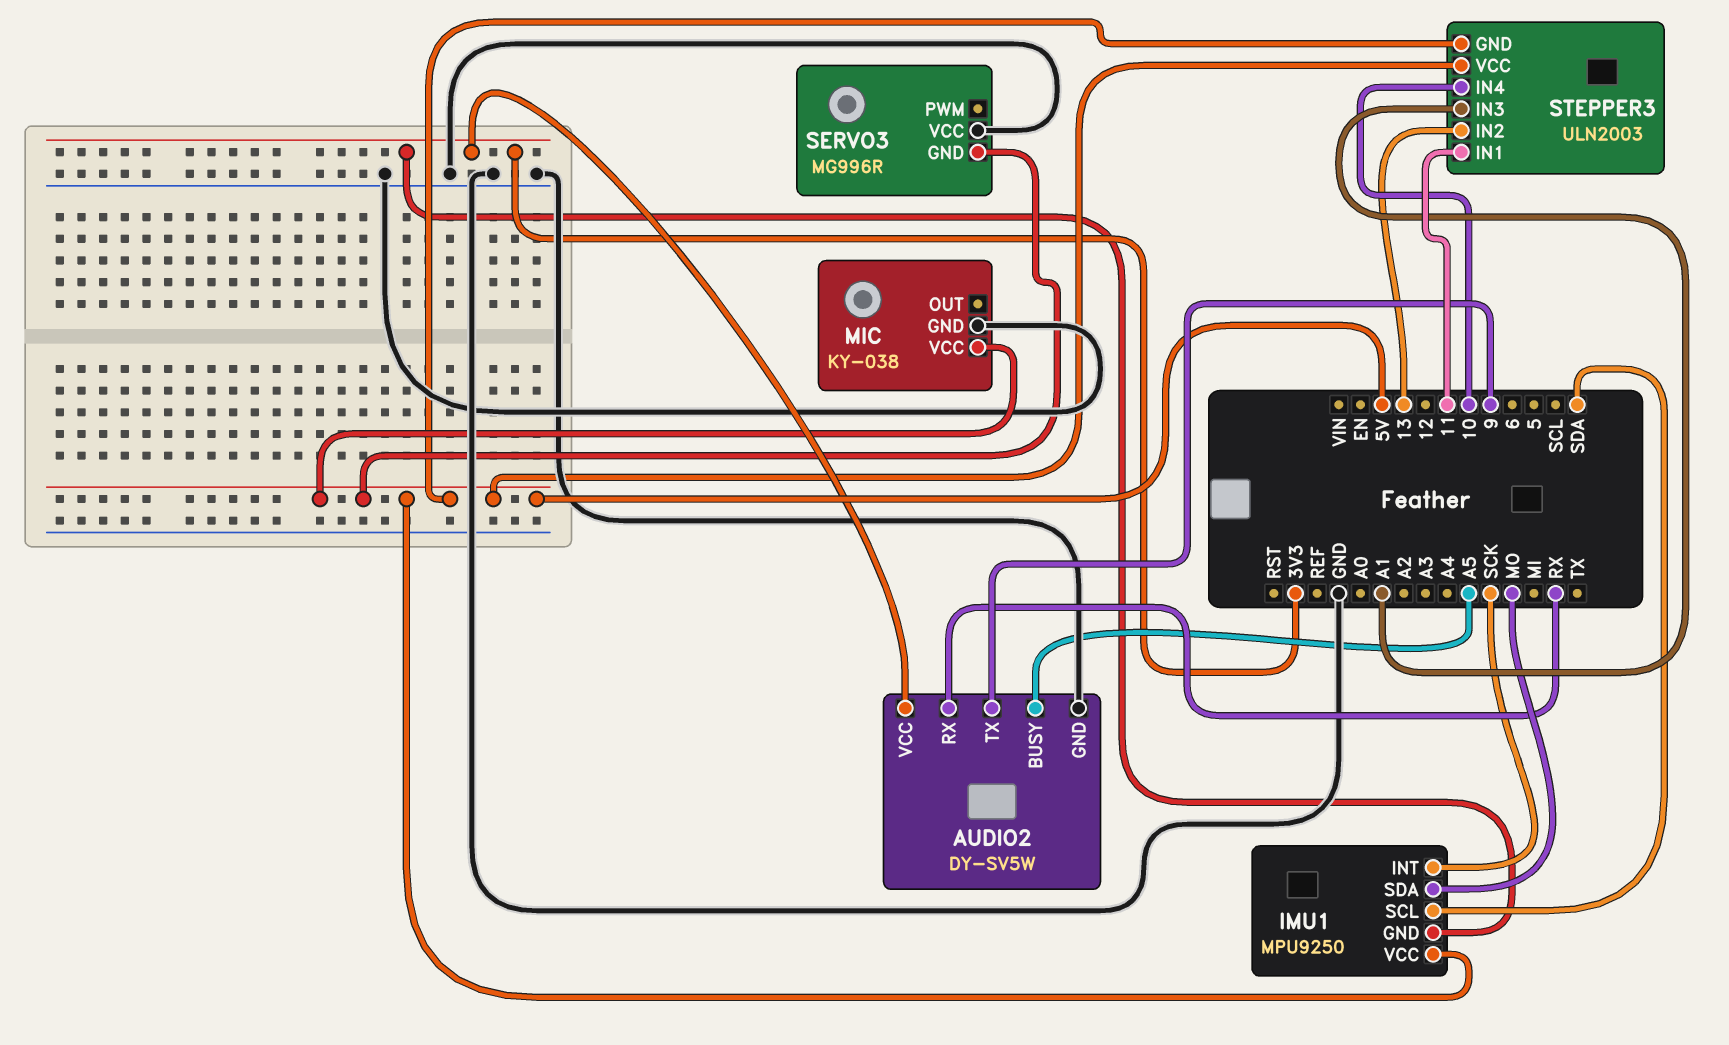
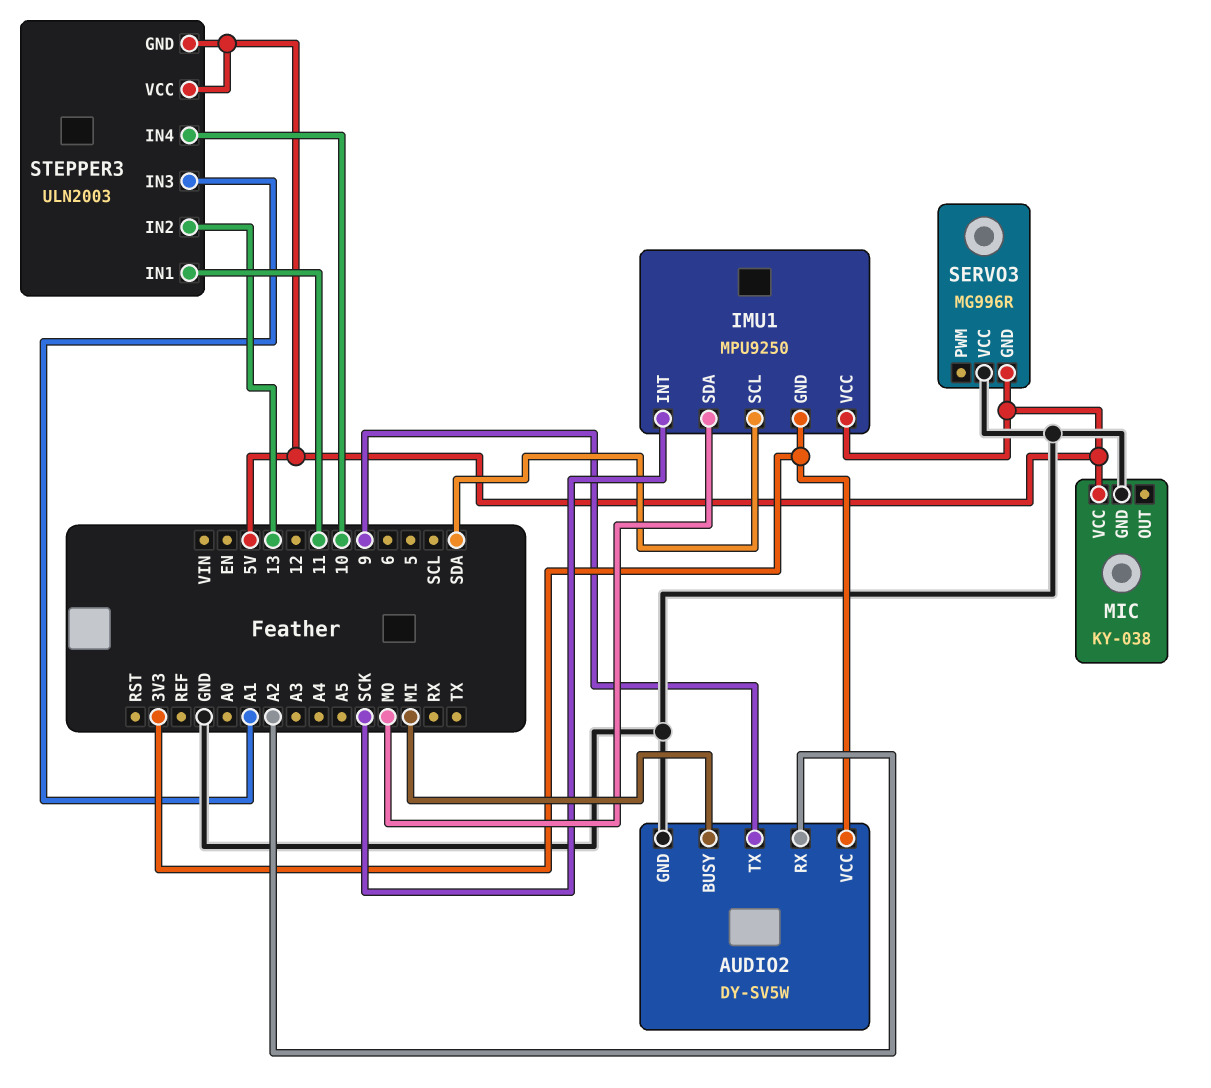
AUDIO2 pin BUSY: A5 -> MI
AUDIO2 pin RX: RX -> A2

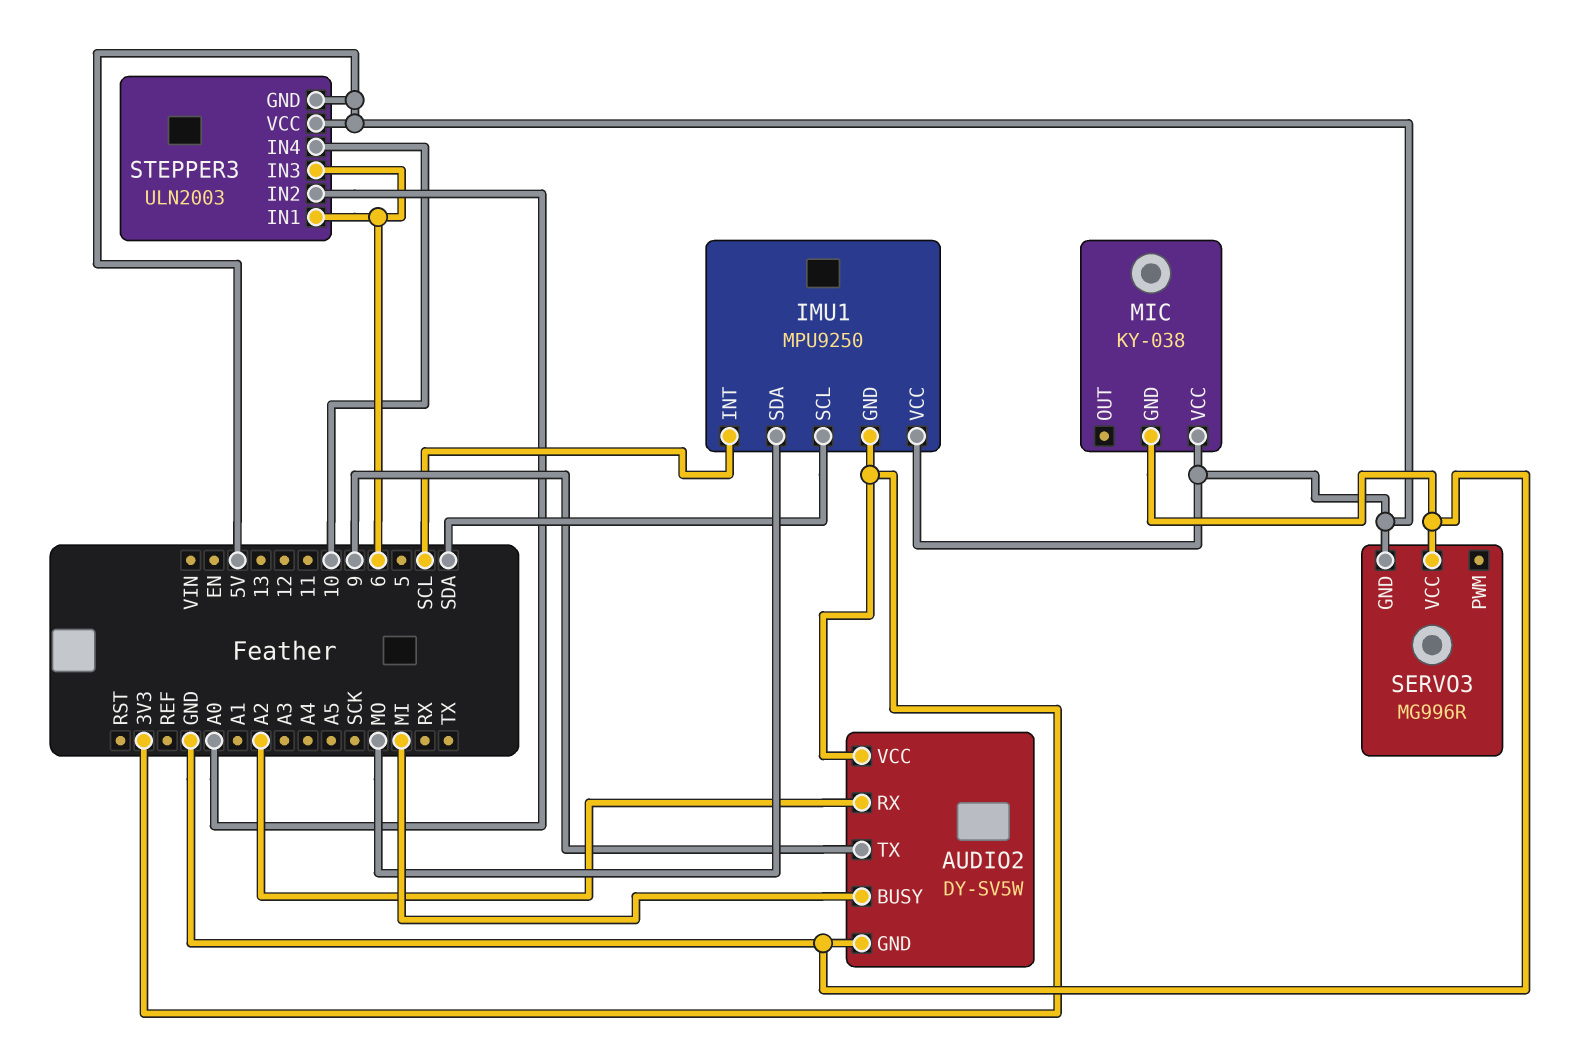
IMU1 pin INT: SCK -> SCL
STEPPER3 pin IN1: 11 -> 6
STEPPER3 pin IN2: 13 -> A0
STEPPER3 pin IN3: A1 -> 6

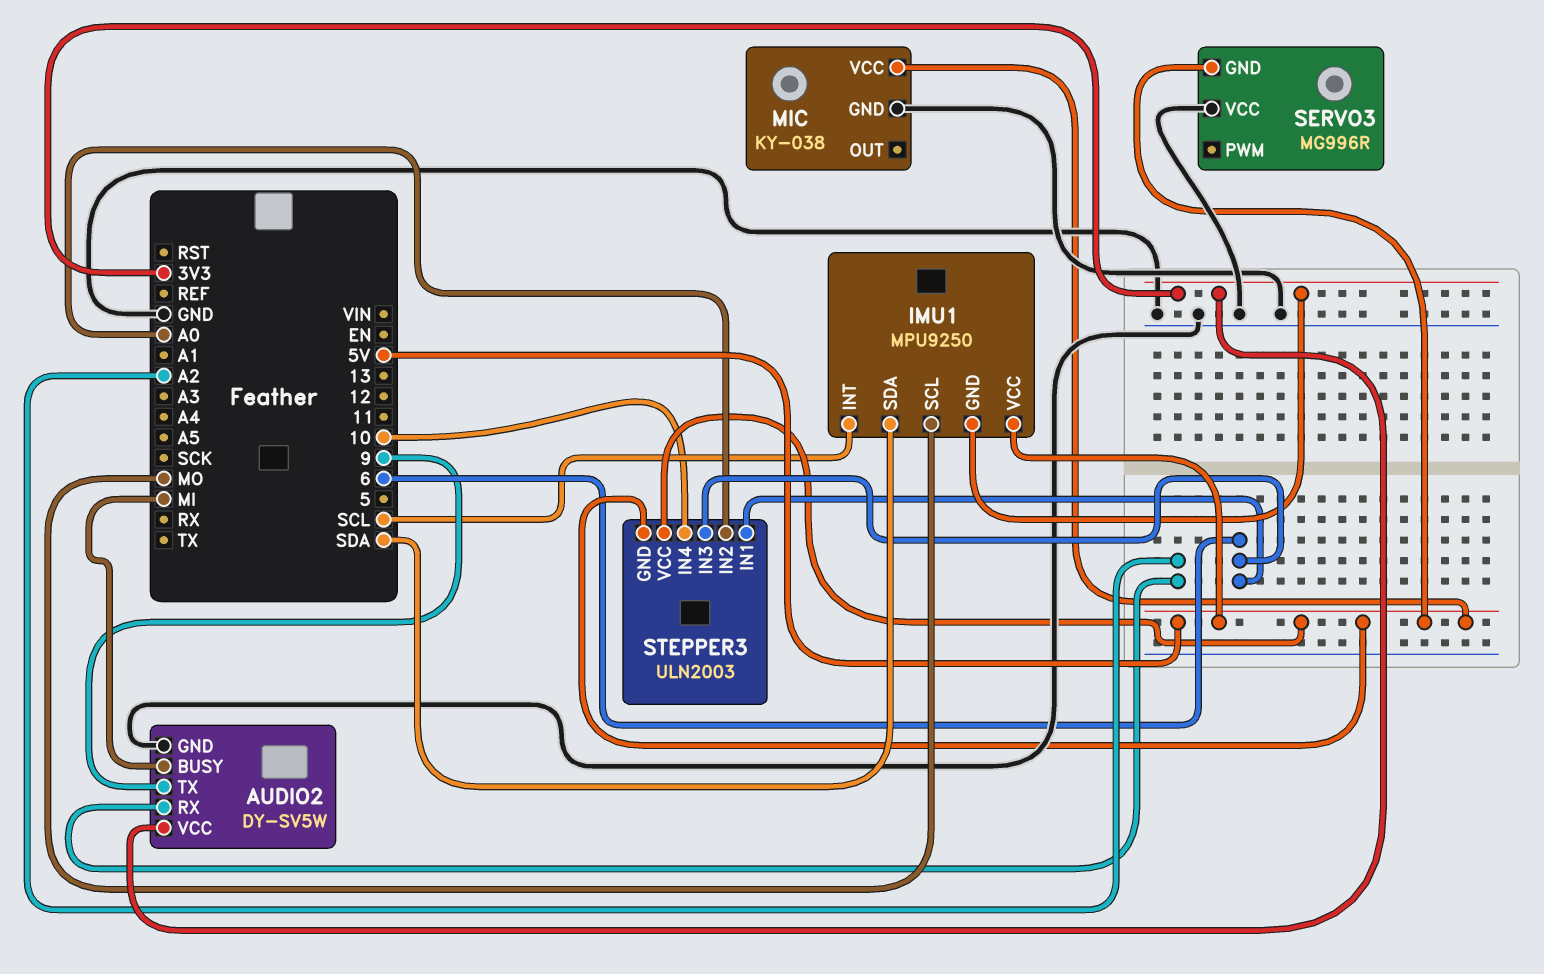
IMU1 pin SCL: SDA -> MO
IMU1 pin SDA: MO -> SDA

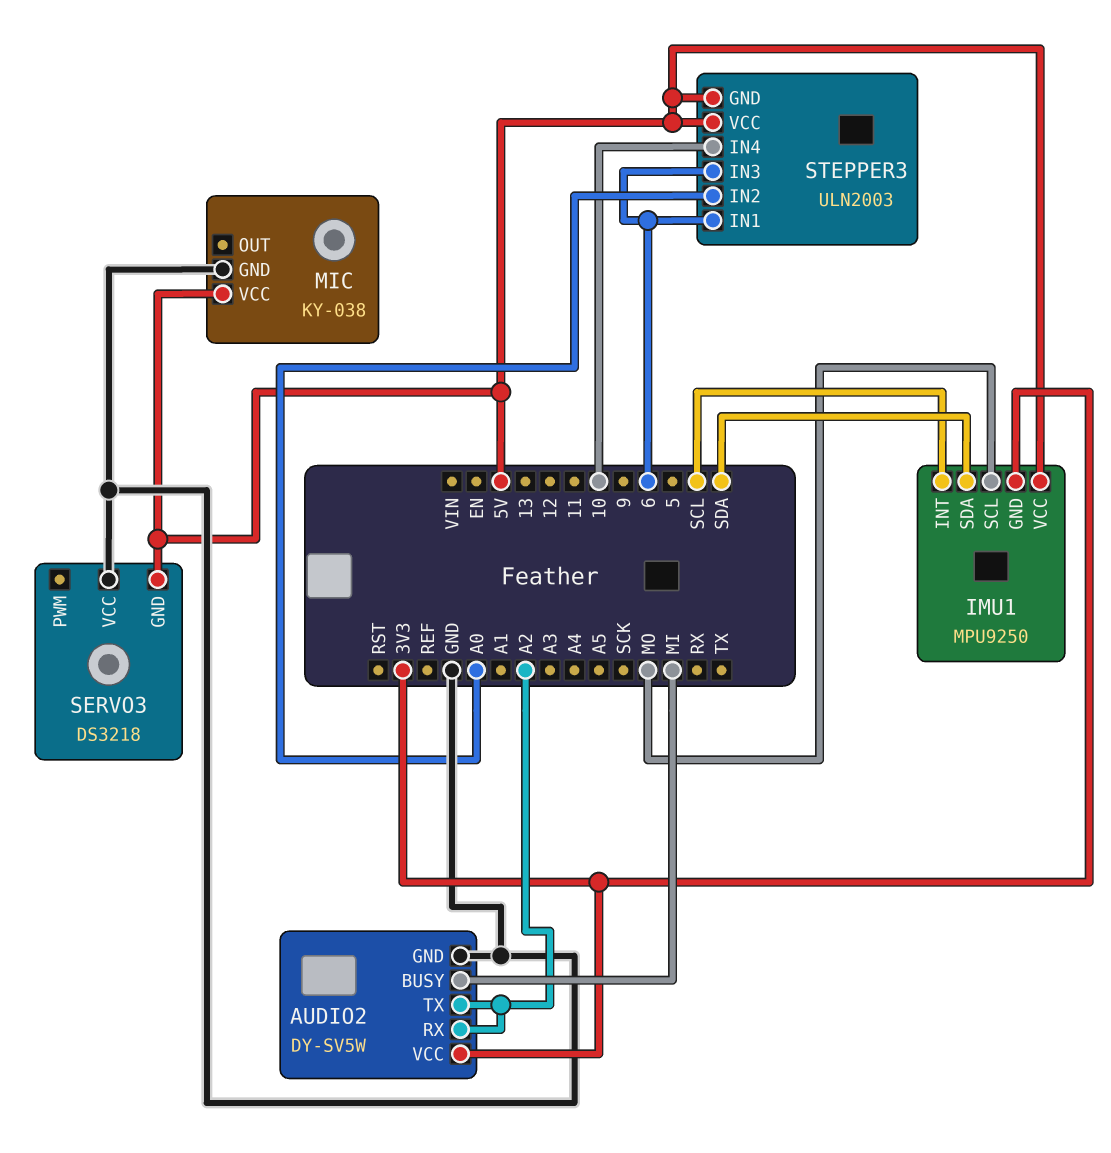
AUDIO2 pin TX: 9 -> A2
SERVO3: MG996R -> DS3218

